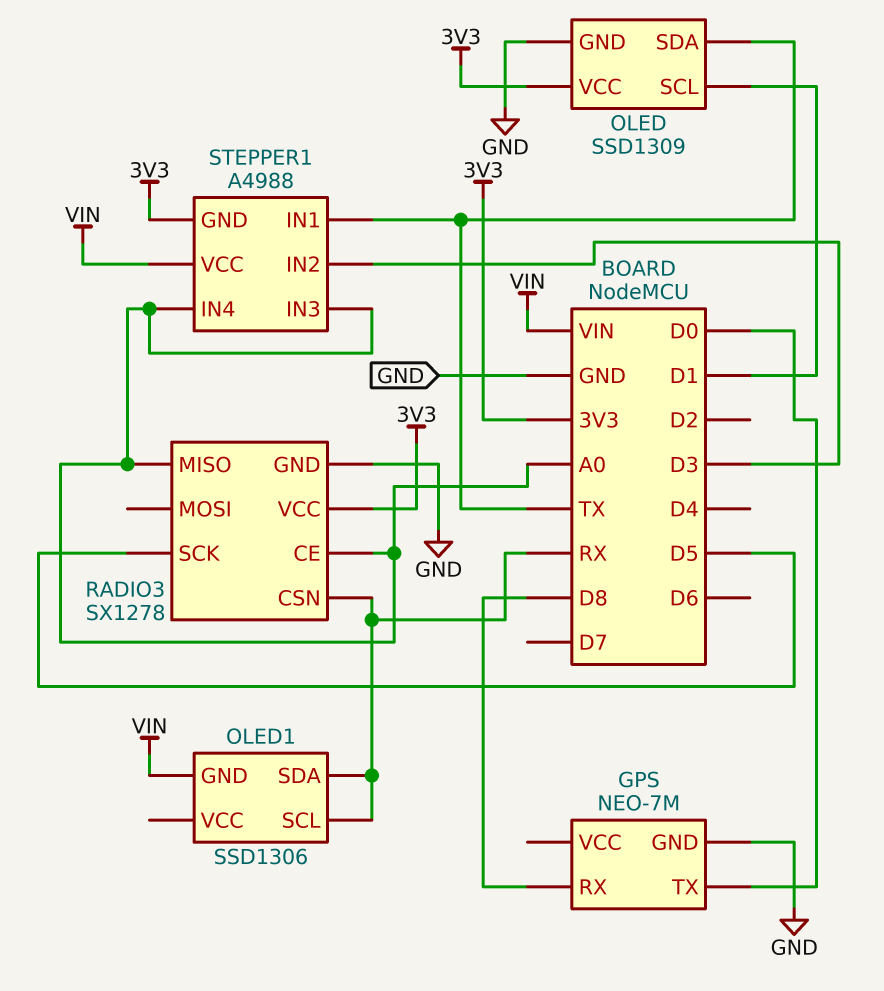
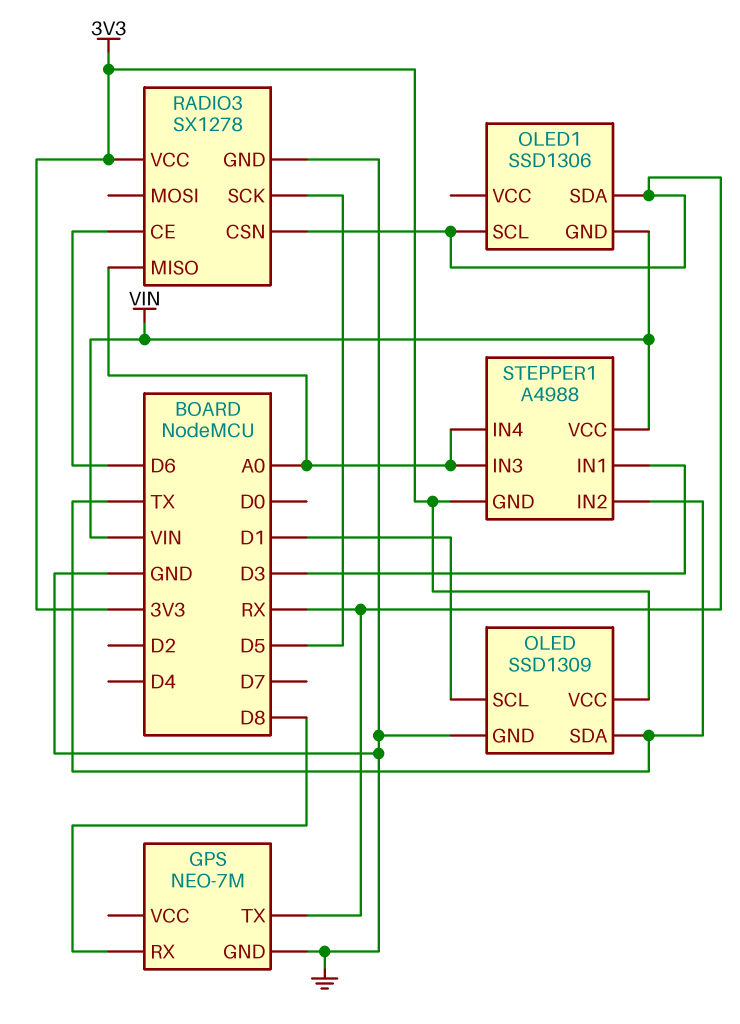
GPS pin TX: D0 -> RX
RADIO3 pin CE: A0 -> D6
STEPPER1 pin IN1: TX -> D3
STEPPER1 pin IN2: D3 -> TX

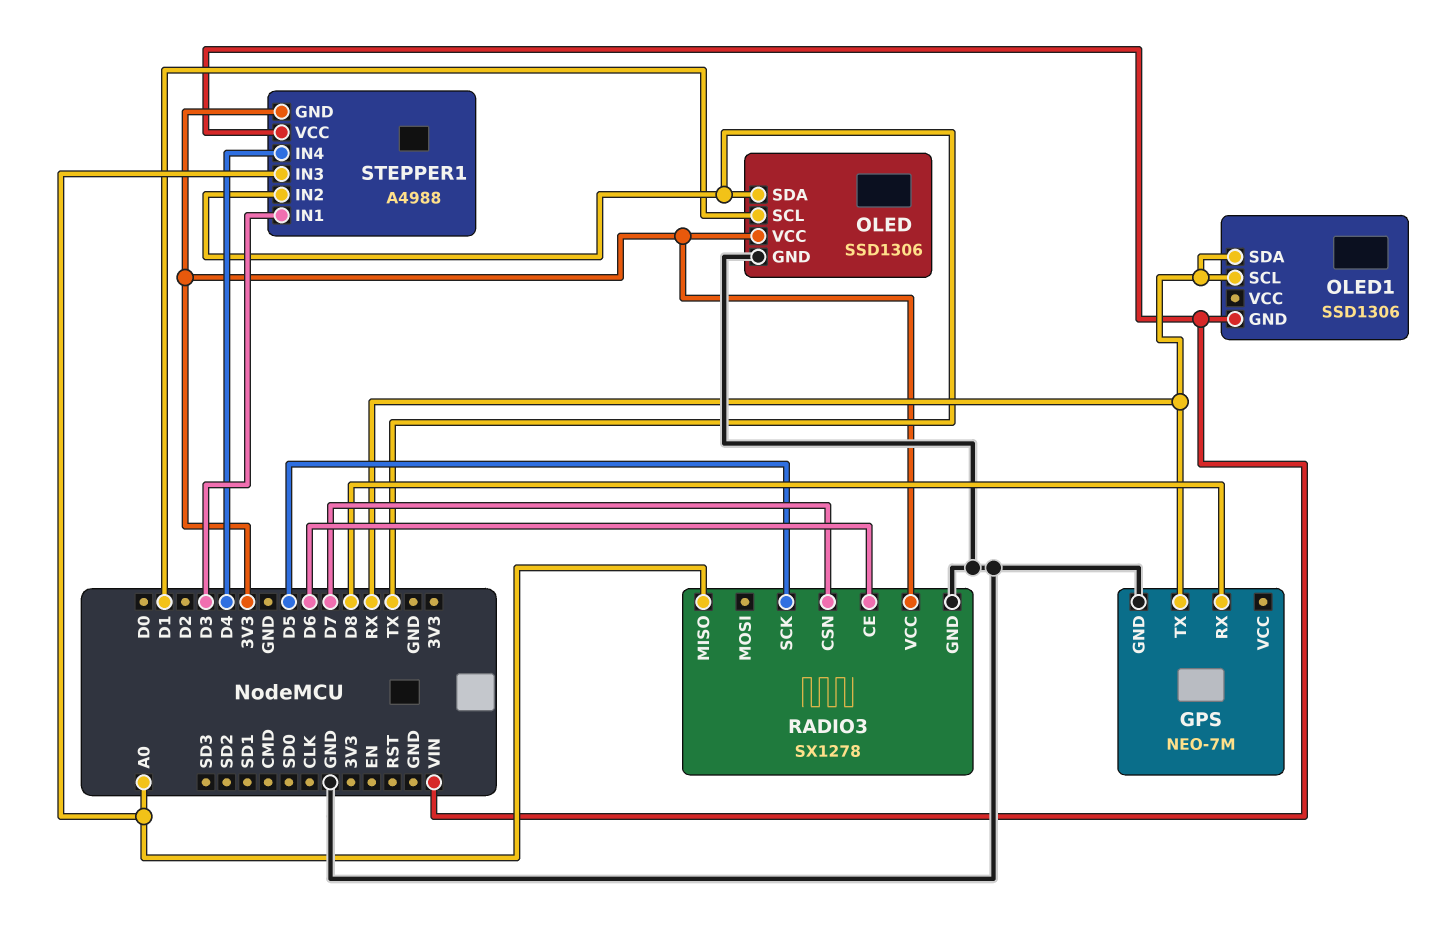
OLED: SSD1309 -> SSD1306
RADIO3 pin CSN: RX -> D7
STEPPER1 pin IN4: A0 -> D4

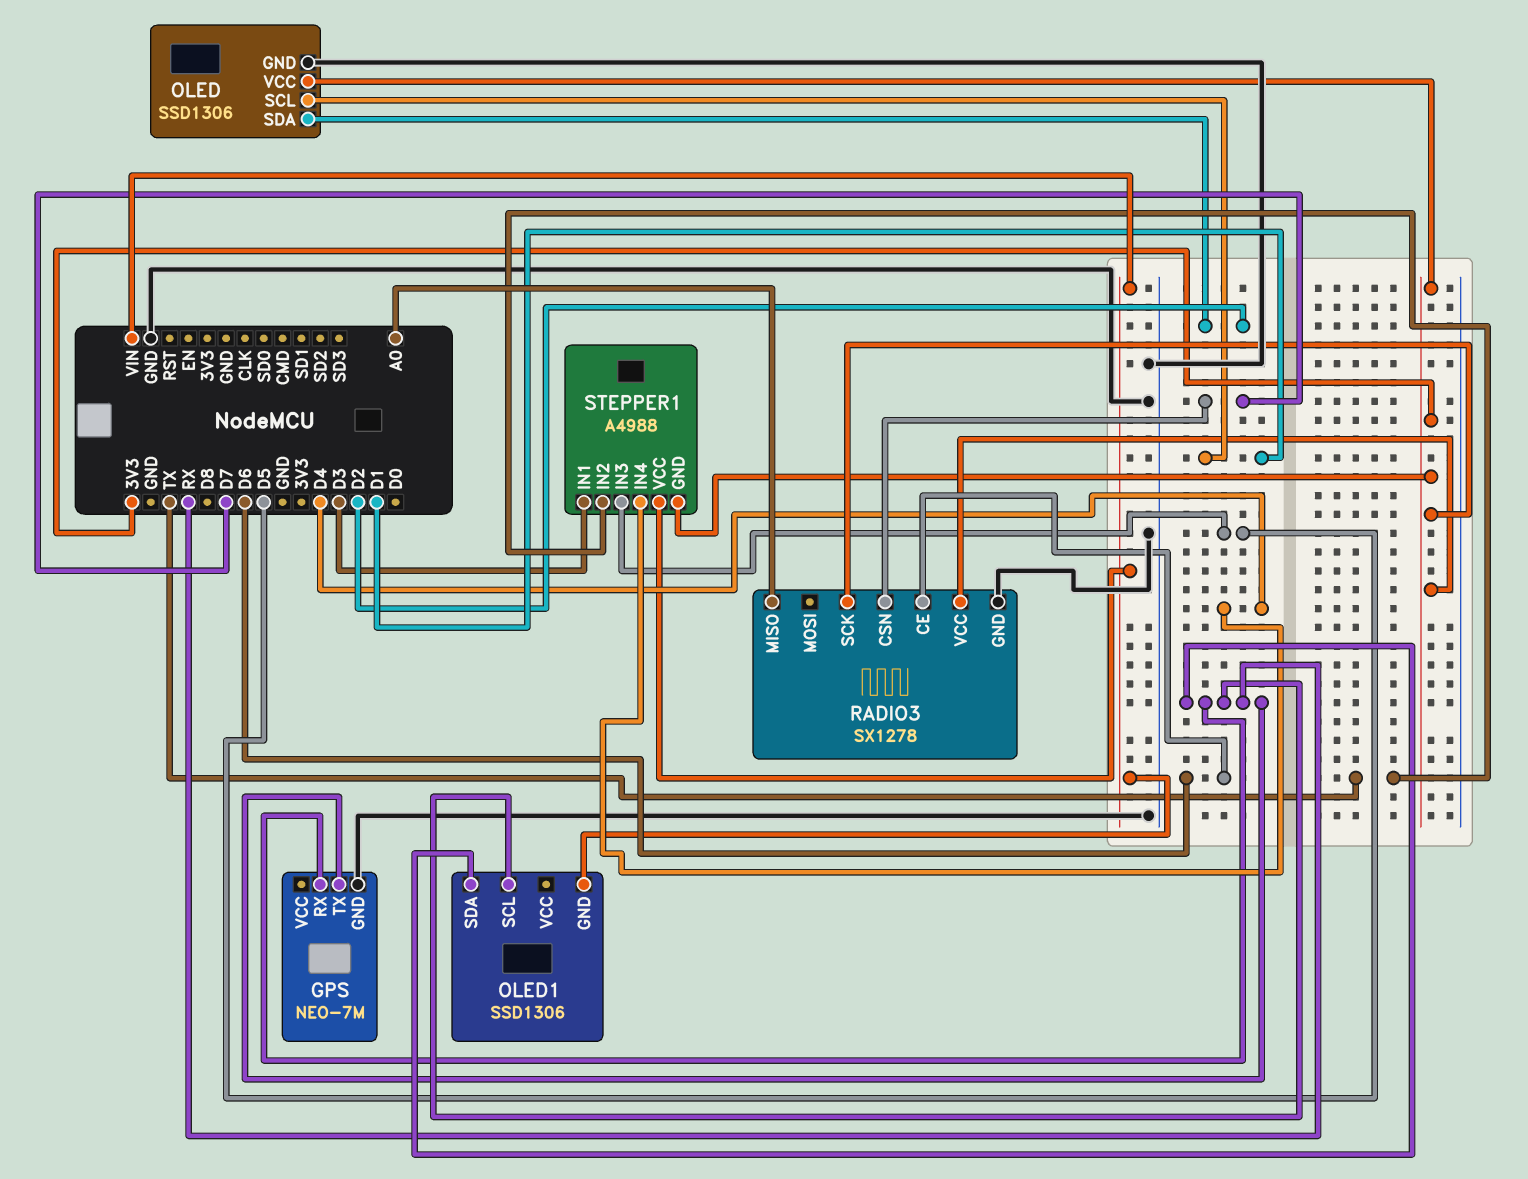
GPS pin RX: D8 -> RX
OLED pin SDA: TX -> D2
RADIO3 pin SCK: D5 -> 3V3
STEPPER1 pin IN3: A0 -> D5

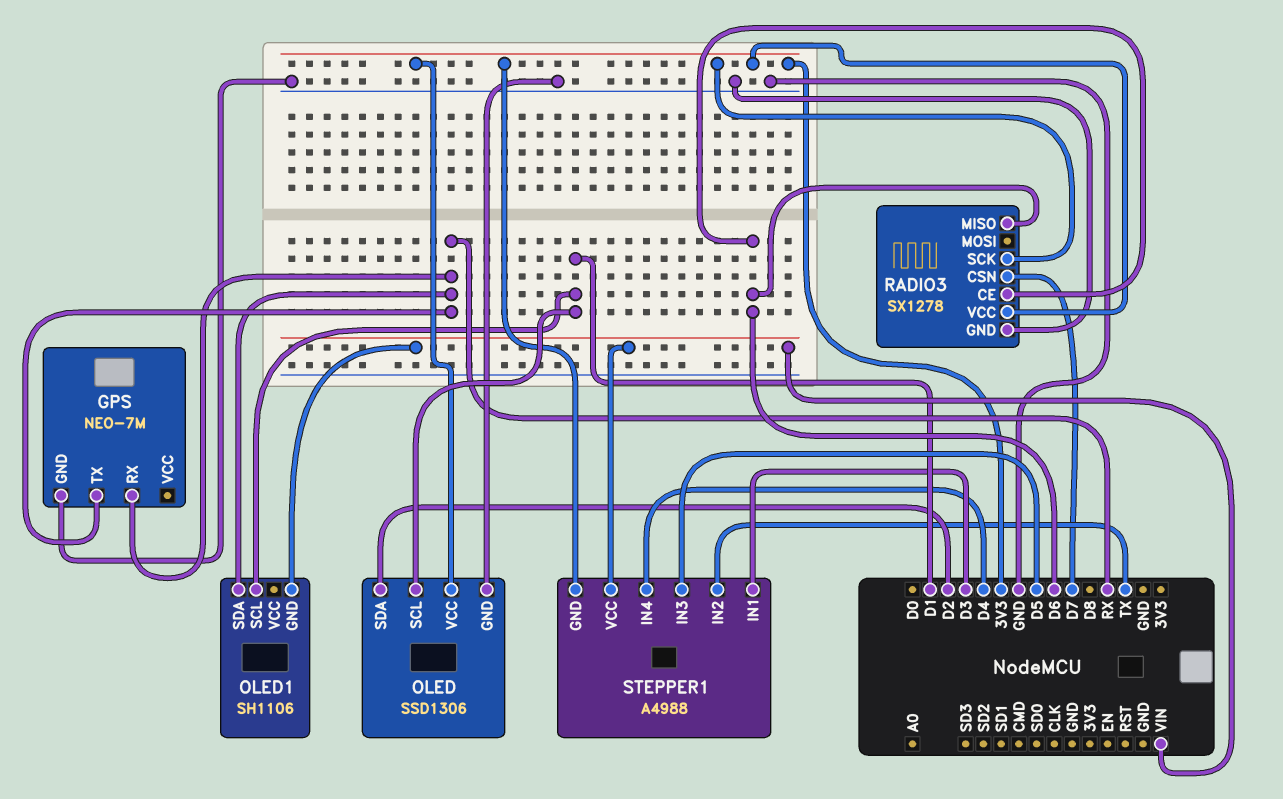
OLED1: SSD1306 -> SH1106
OLED1 pin SCL: RX -> D1
RADIO3 pin MISO: A0 -> D6

